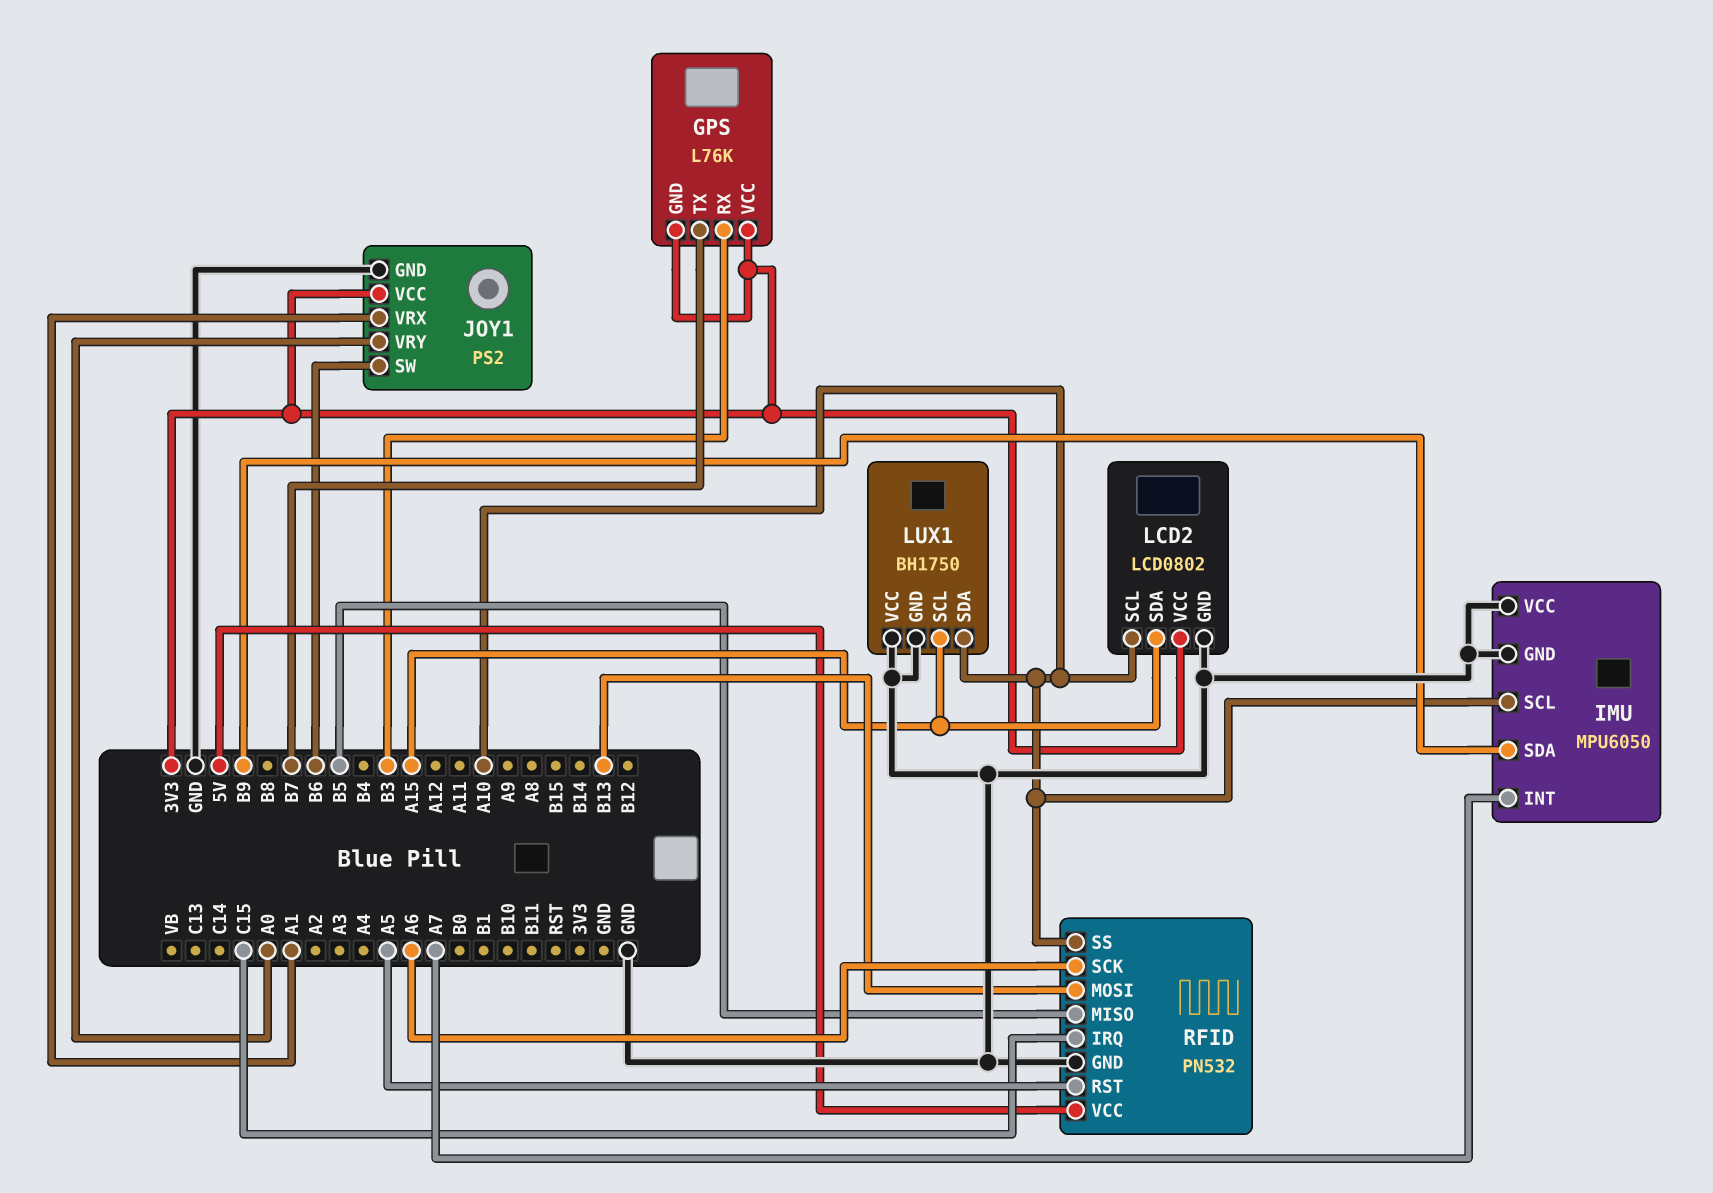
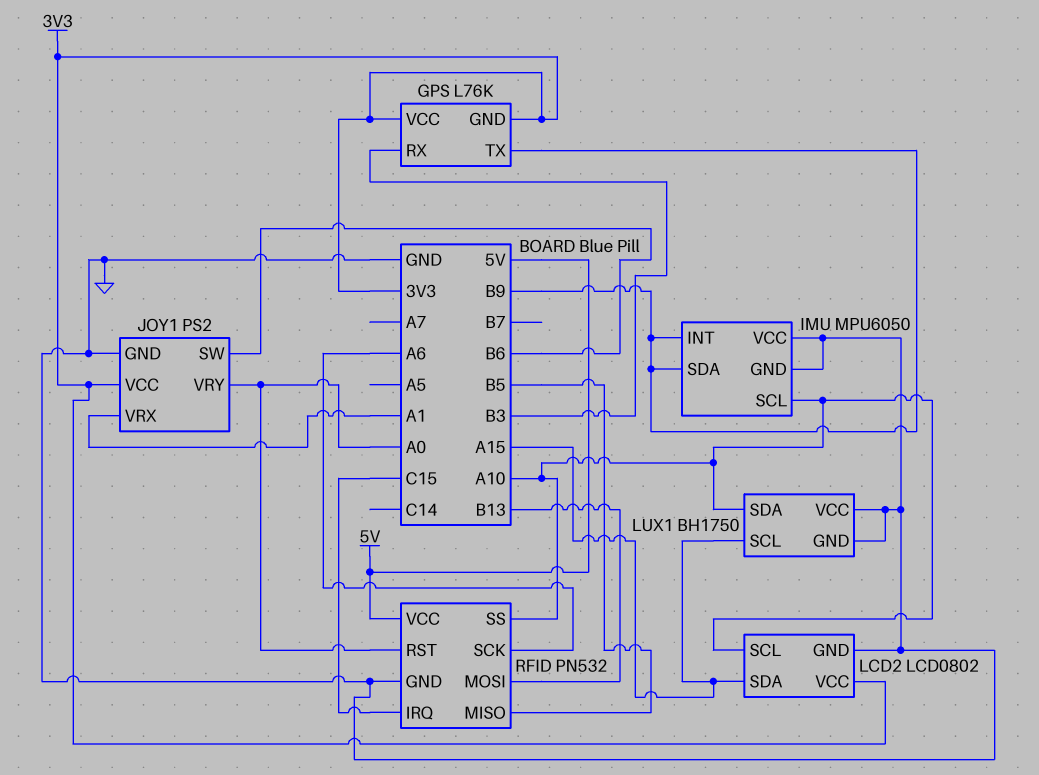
GPS pin TX: B7 -> B9
IMU pin INT: A7 -> B9
RFID pin RST: A5 -> A0

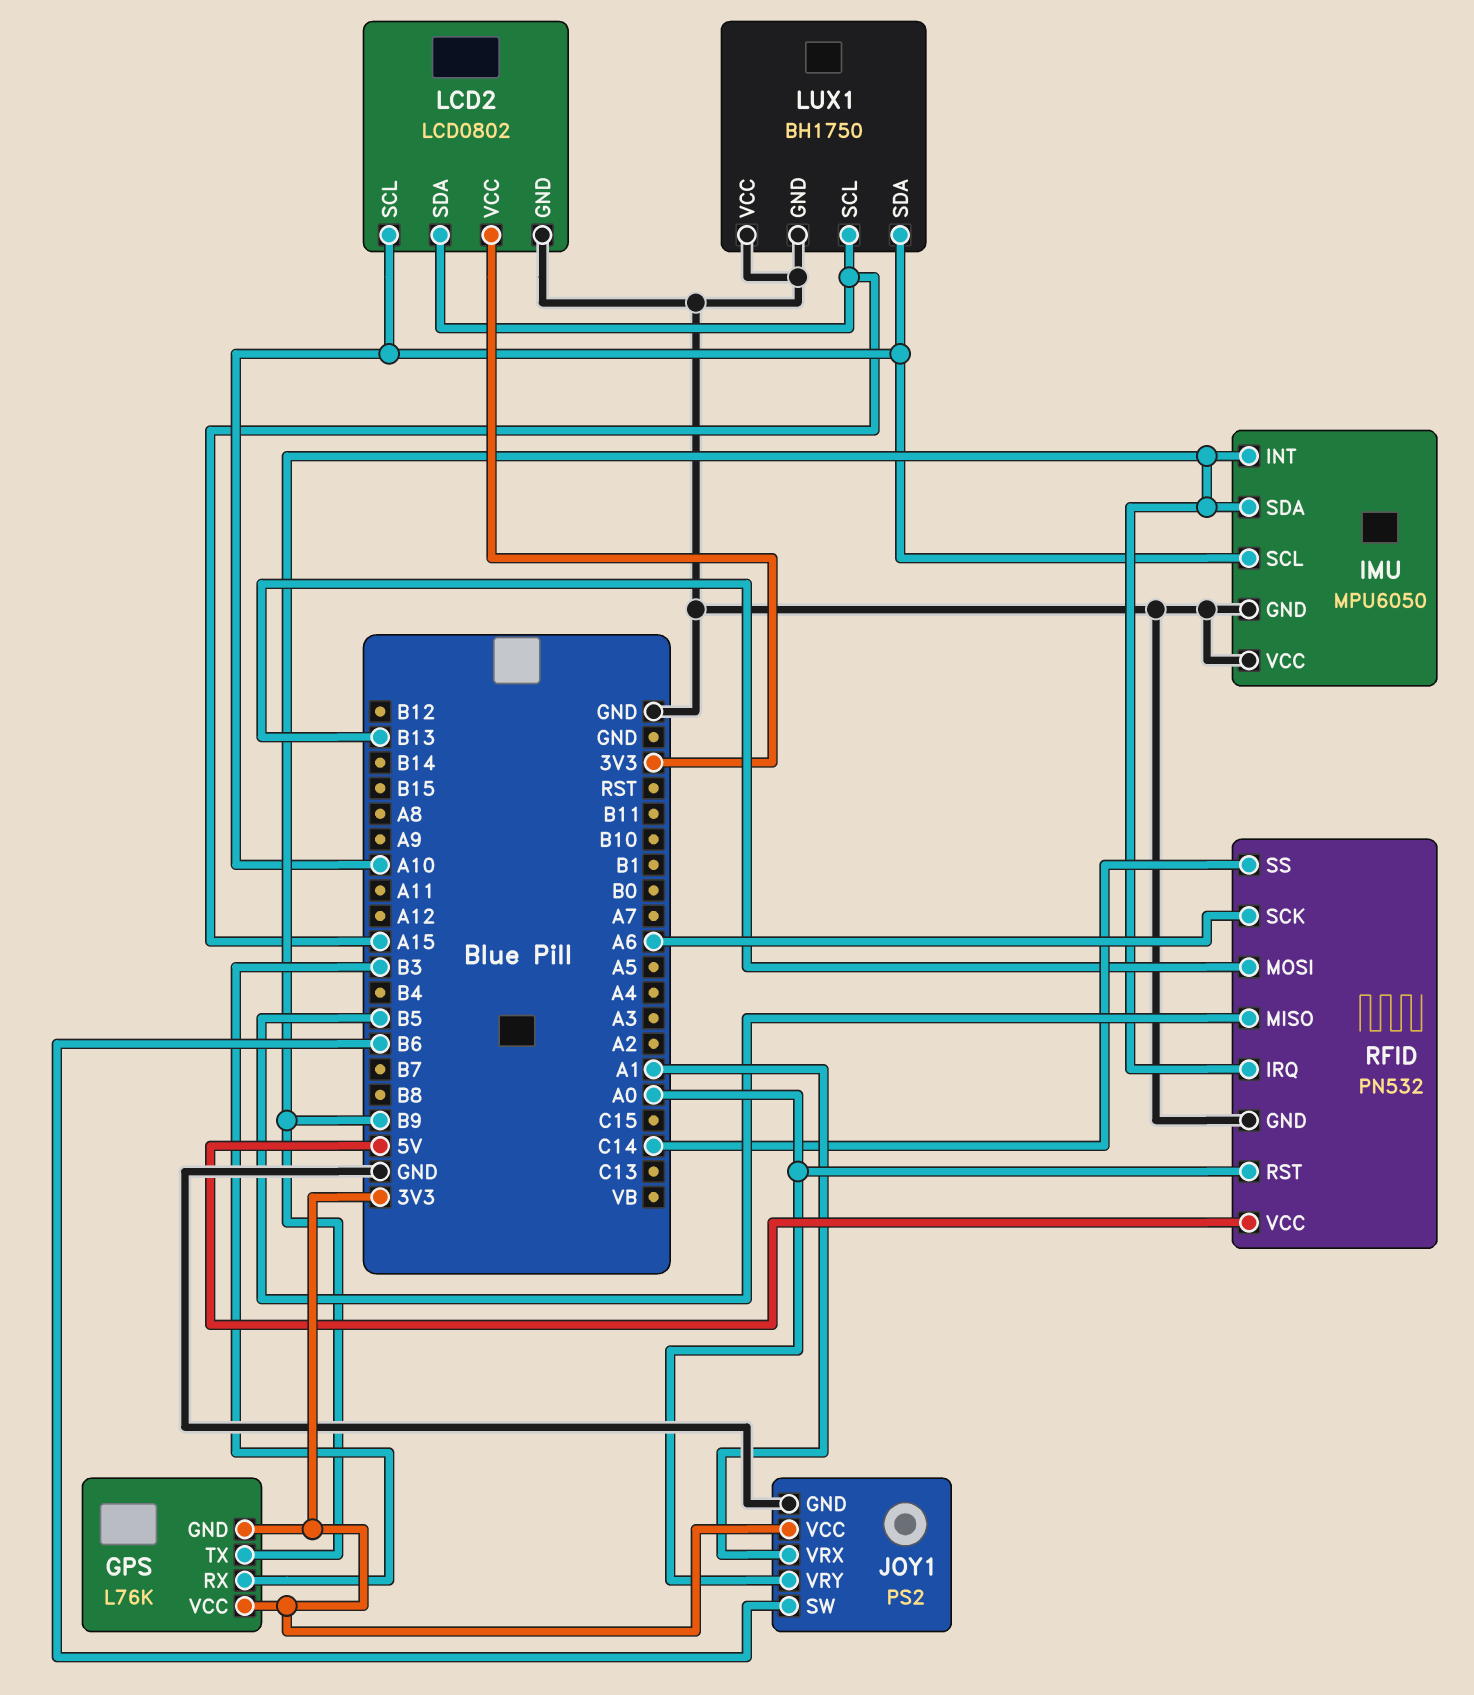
RFID pin IRQ: C15 -> B9
RFID pin SS: A10 -> C14

